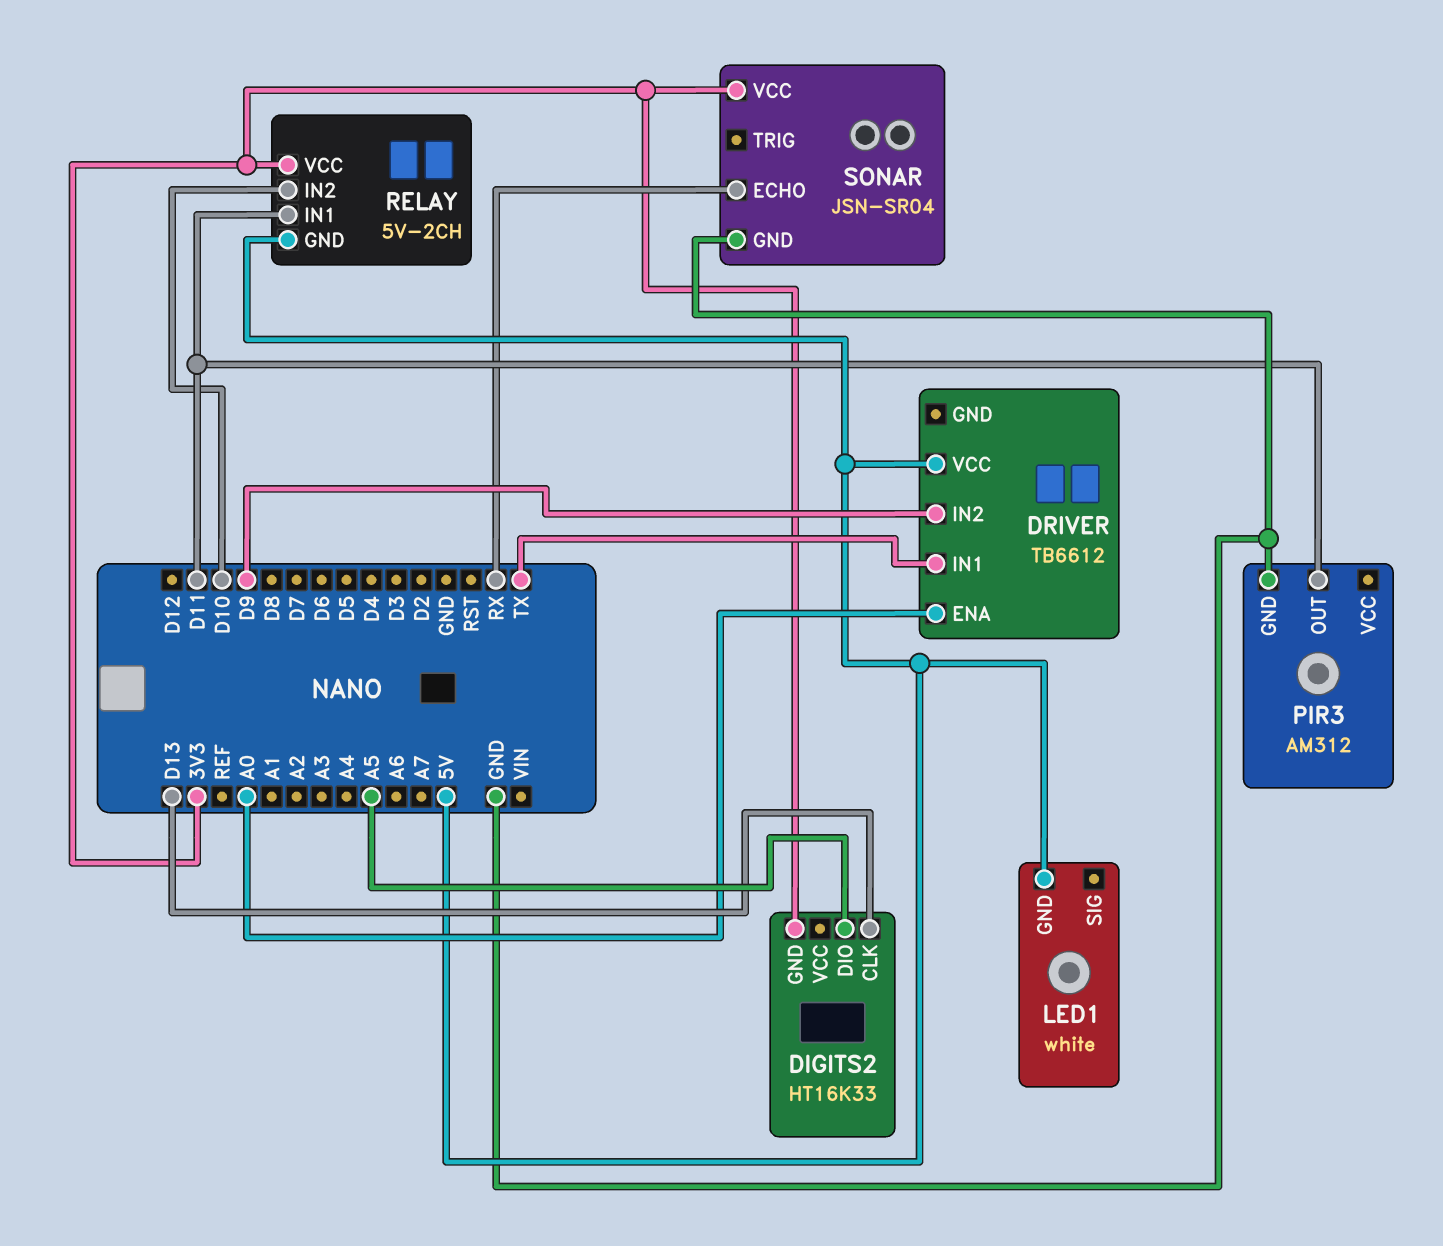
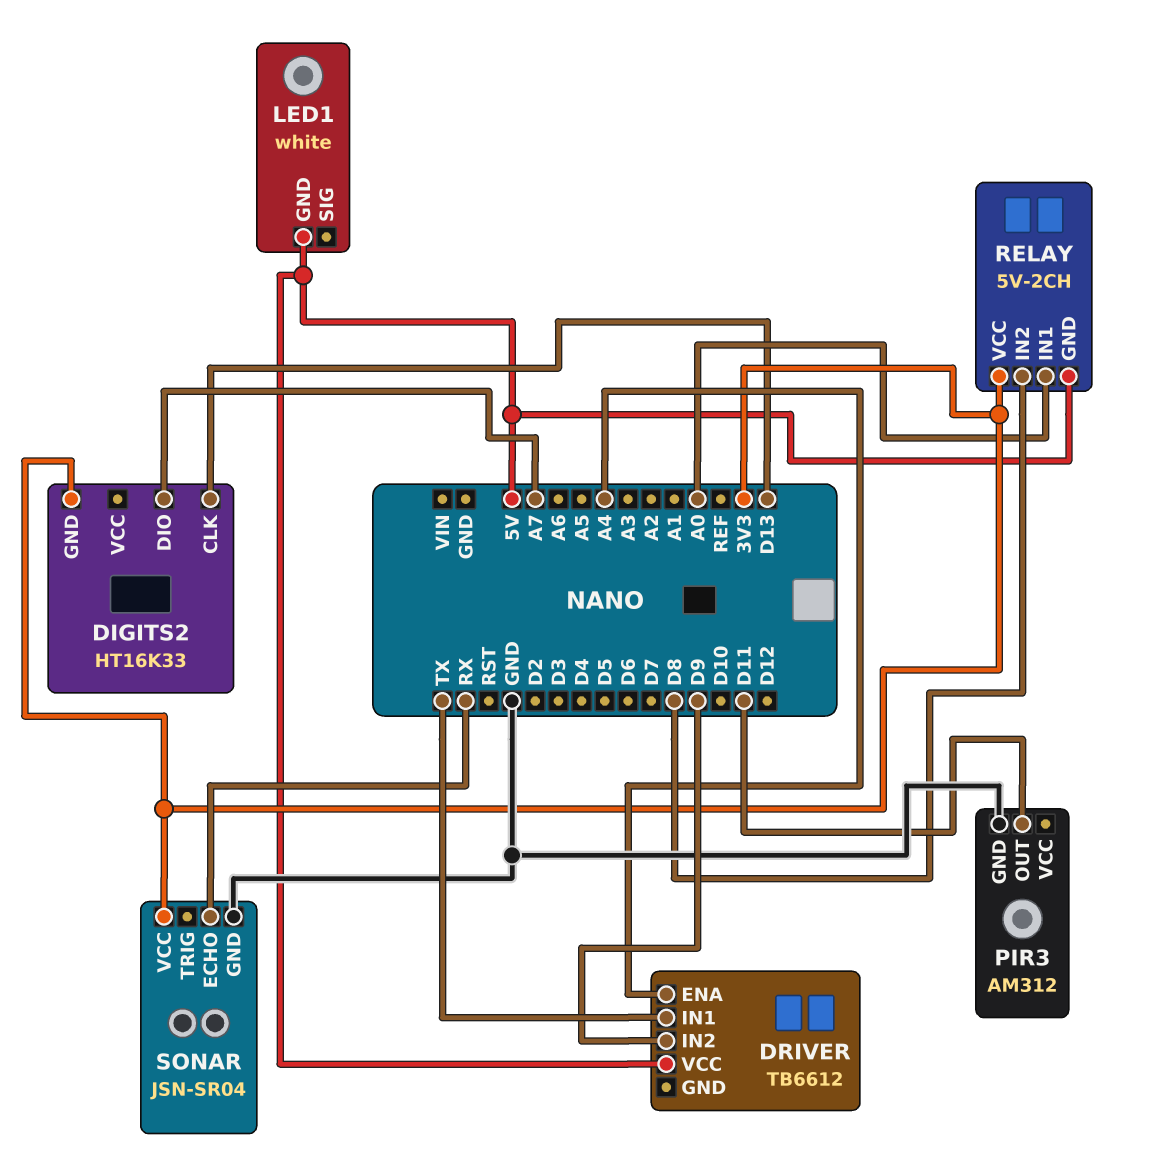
DIGITS2 pin DIO: A5 -> A7
DRIVER pin ENA: A0 -> A4
RELAY pin IN1: D11 -> A0
RELAY pin IN2: D10 -> D8

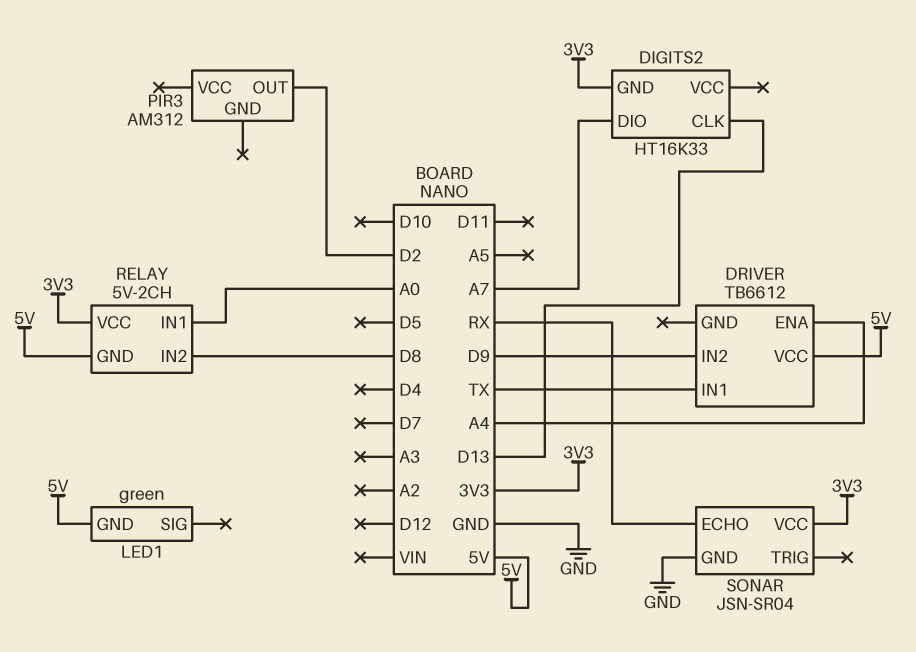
LED1: white -> green
PIR3 pin GND: GND -> none
PIR3 pin OUT: D11 -> D2

